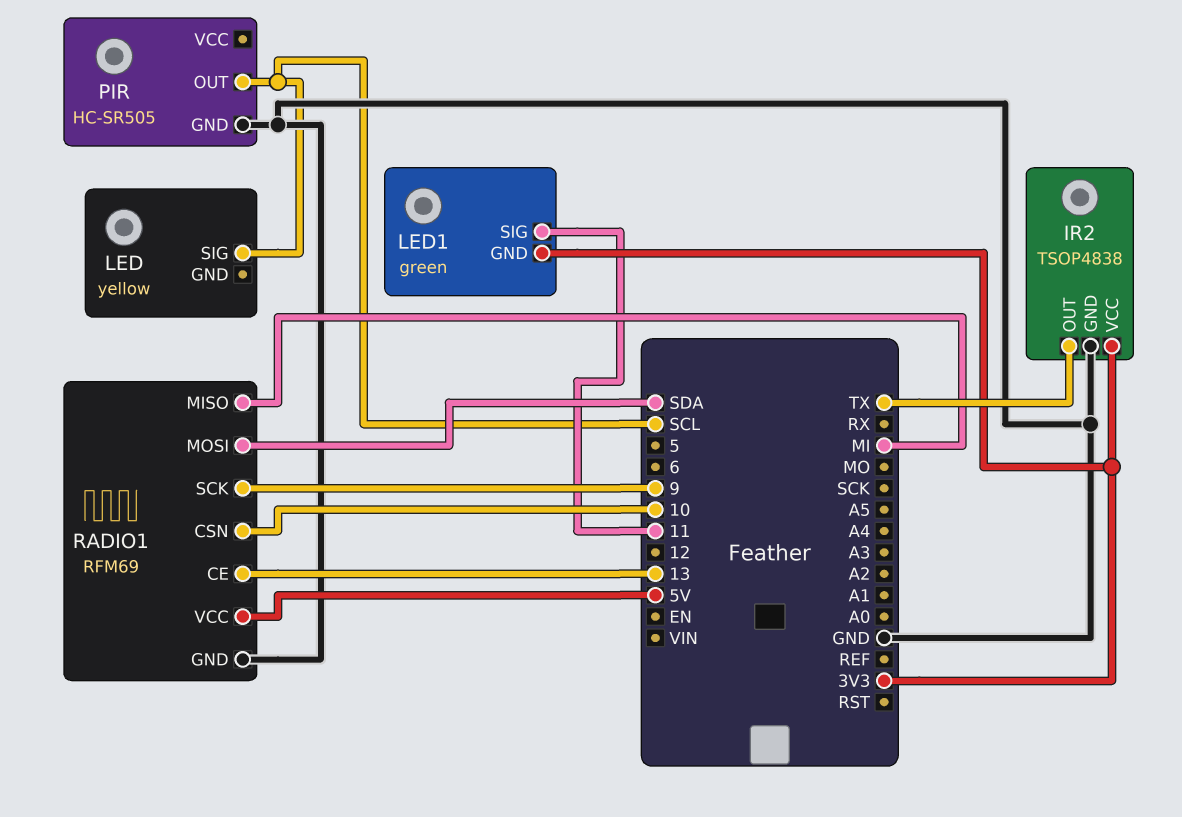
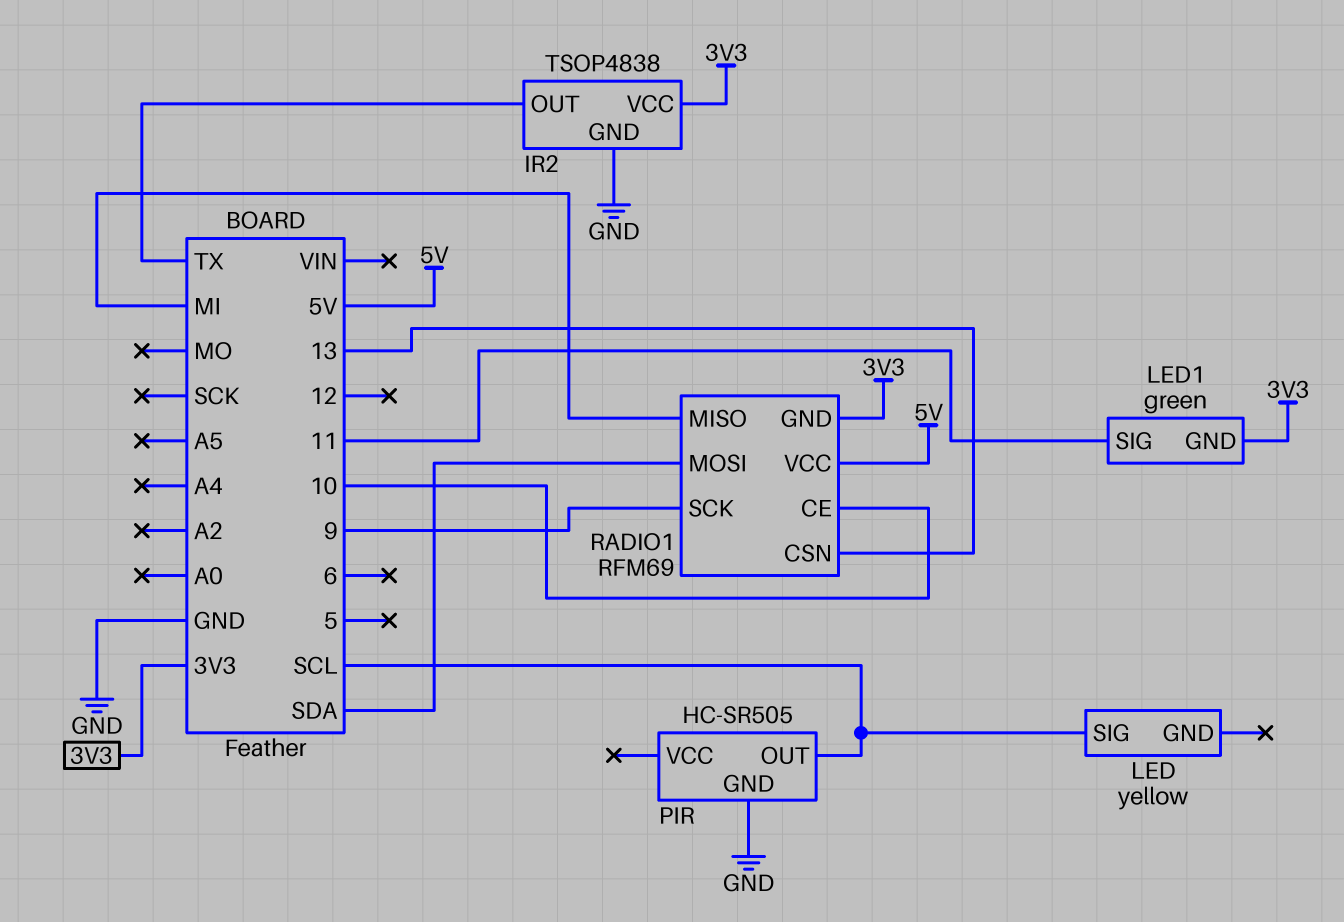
RADIO1 pin CE: 13 -> 10
RADIO1 pin CSN: 10 -> 13
RADIO1 pin GND: GND -> 3V3

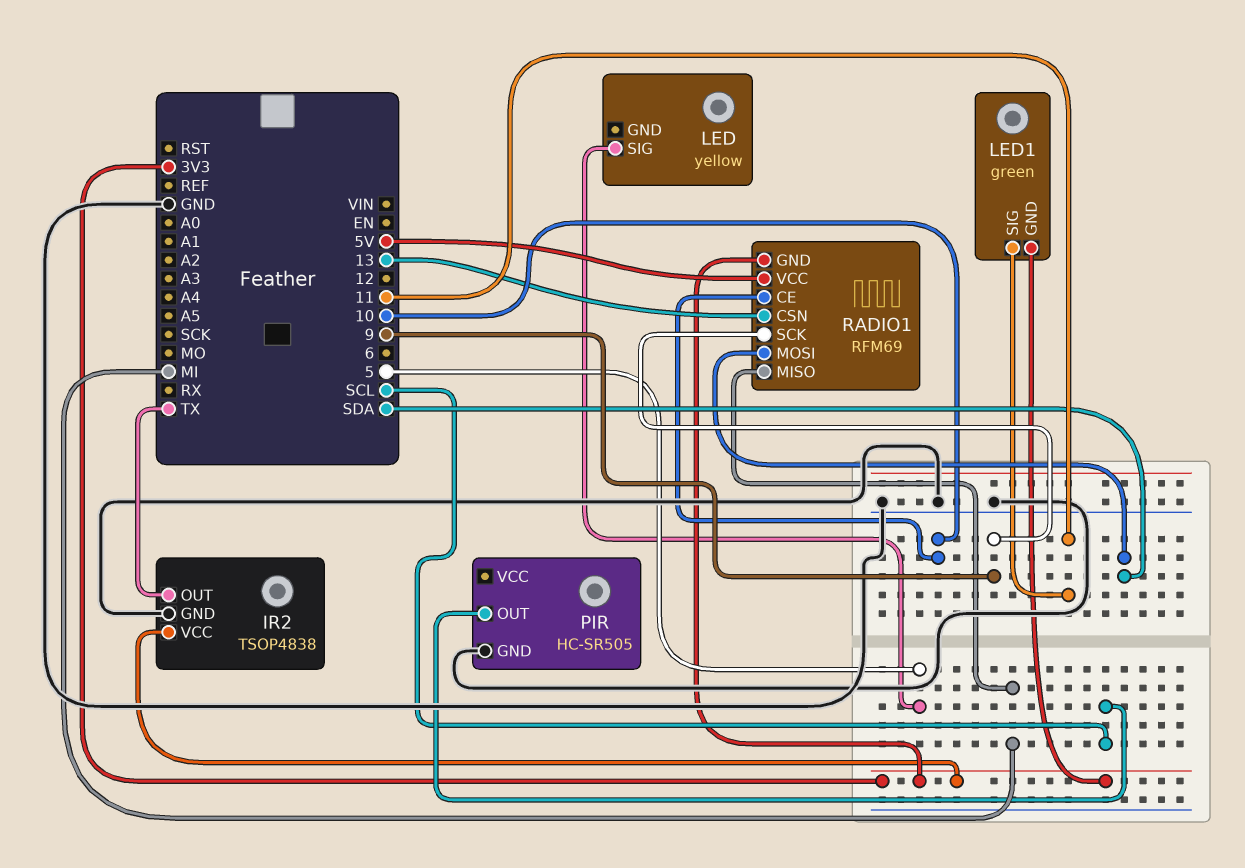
LED pin SIG: SCL -> 5

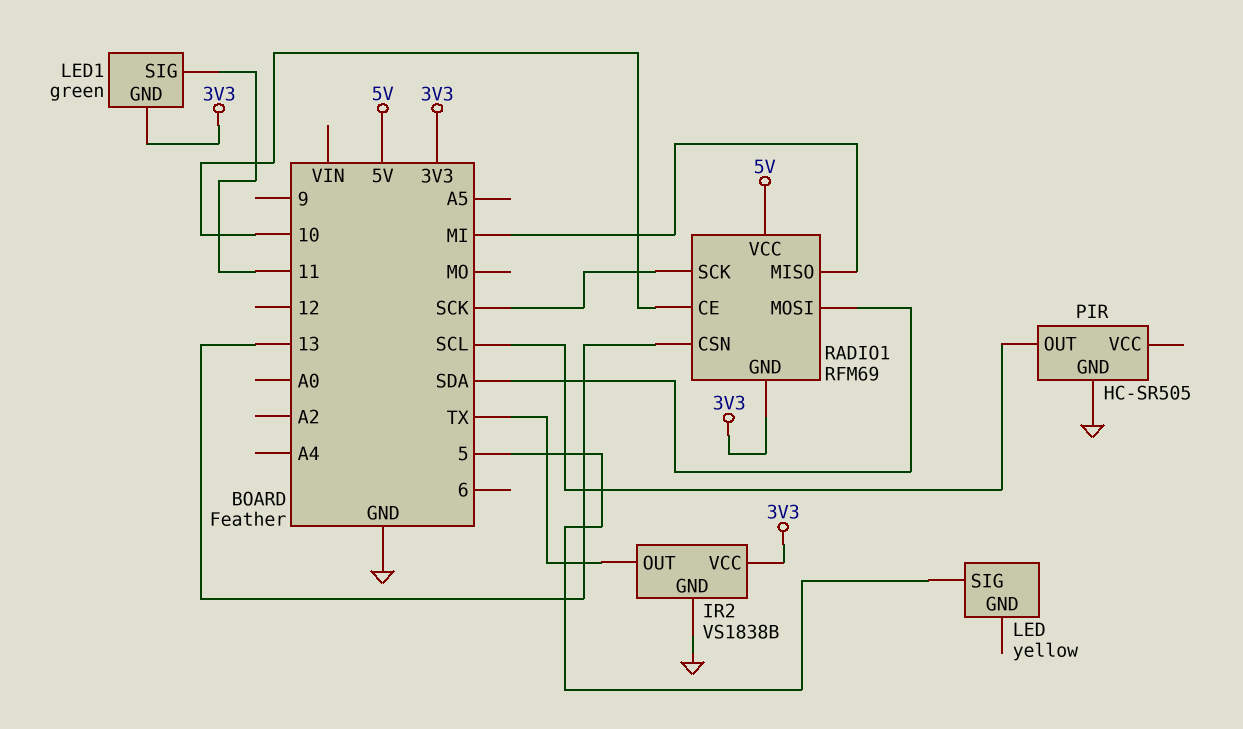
IR2: TSOP4838 -> VS1838B
RADIO1 pin SCK: 9 -> SCK

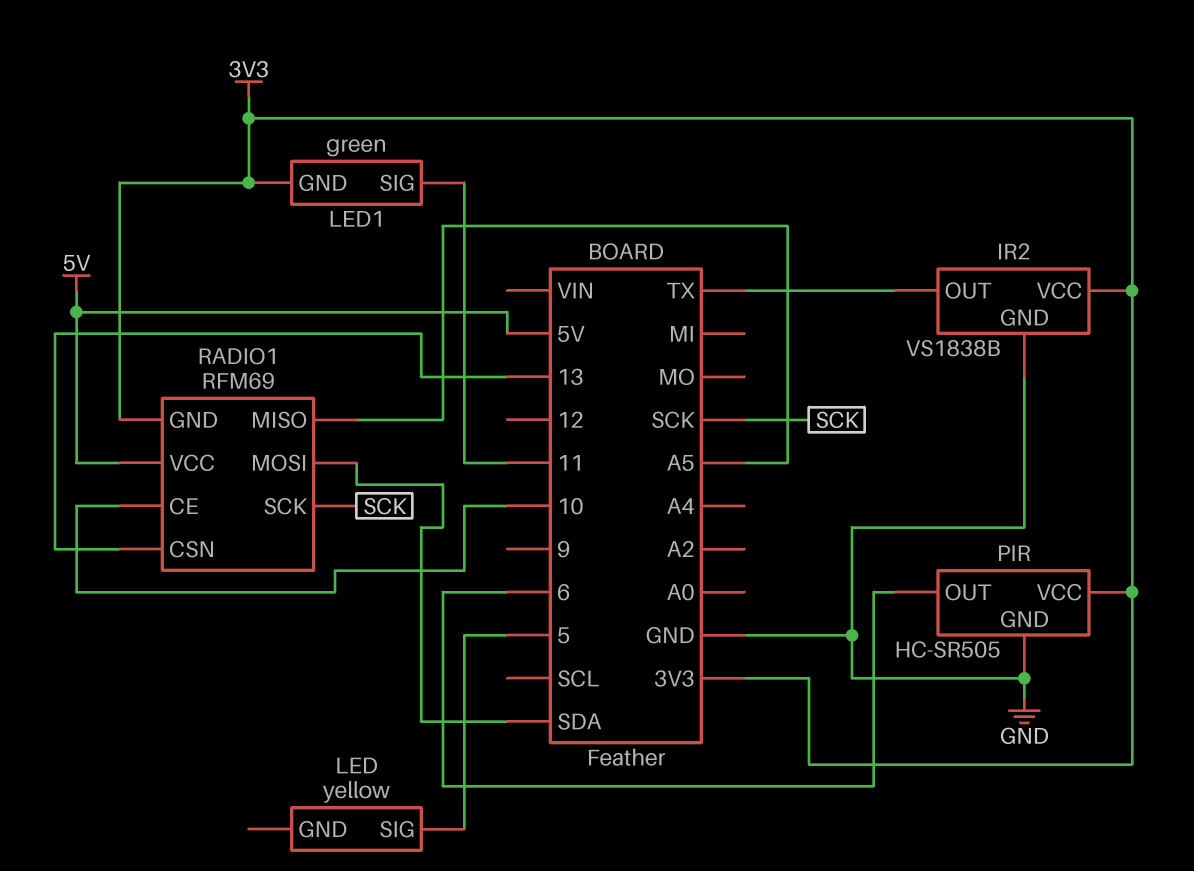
PIR pin OUT: SCL -> 6
PIR pin VCC: none -> 3V3
RADIO1 pin MISO: MI -> A5

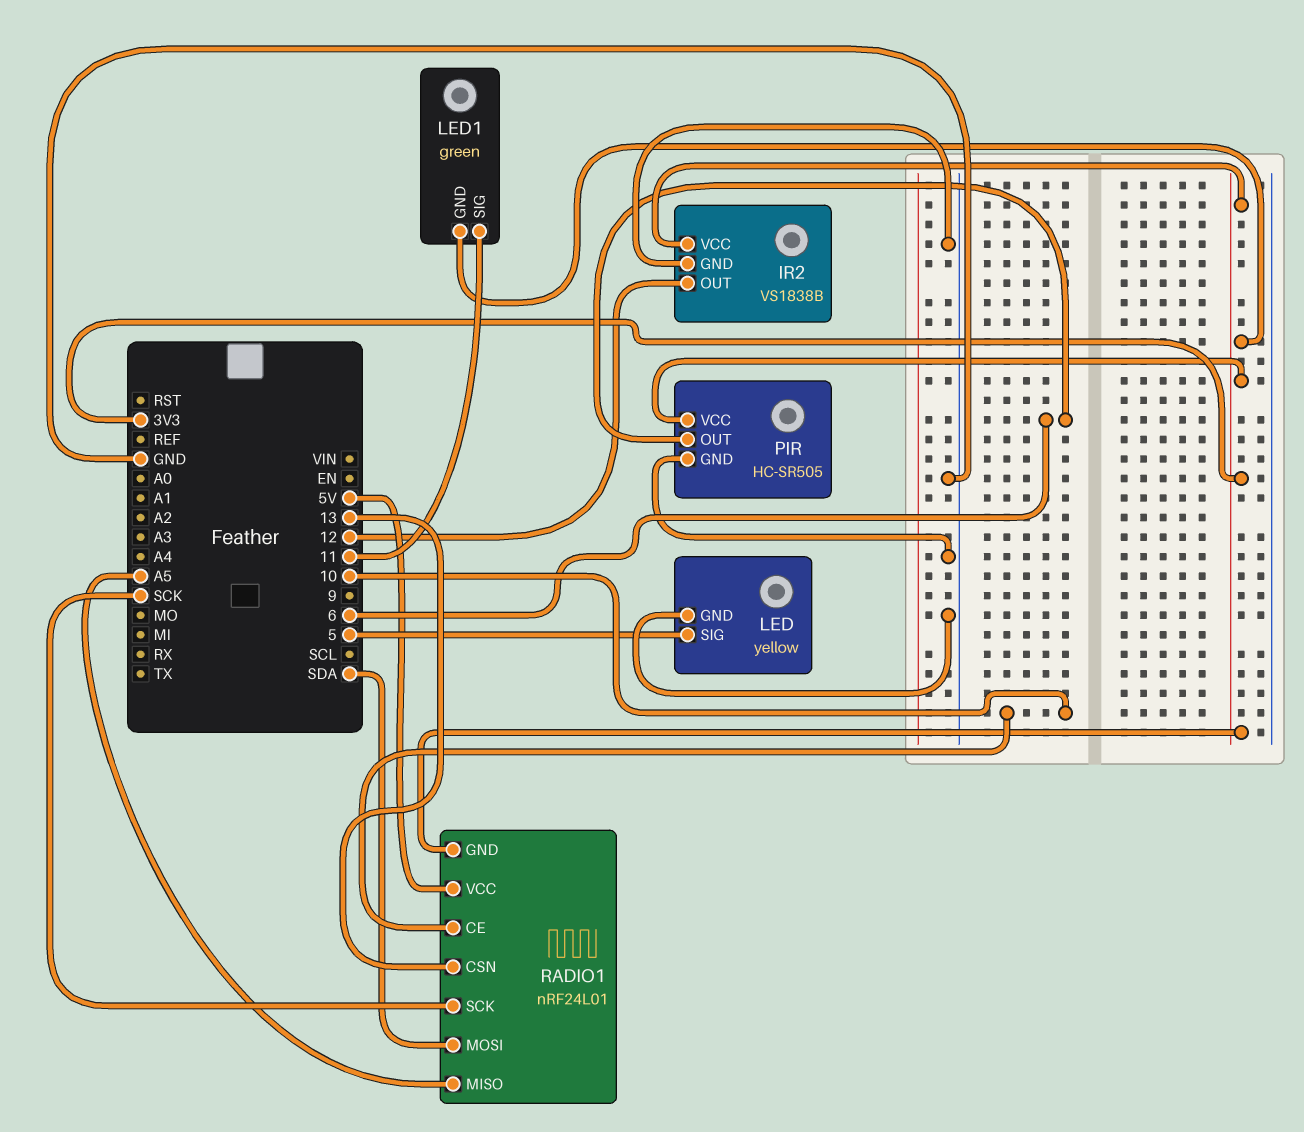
IR2 pin OUT: TX -> 12
LED pin GND: none -> GND
RADIO1: RFM69 -> nRF24L01

